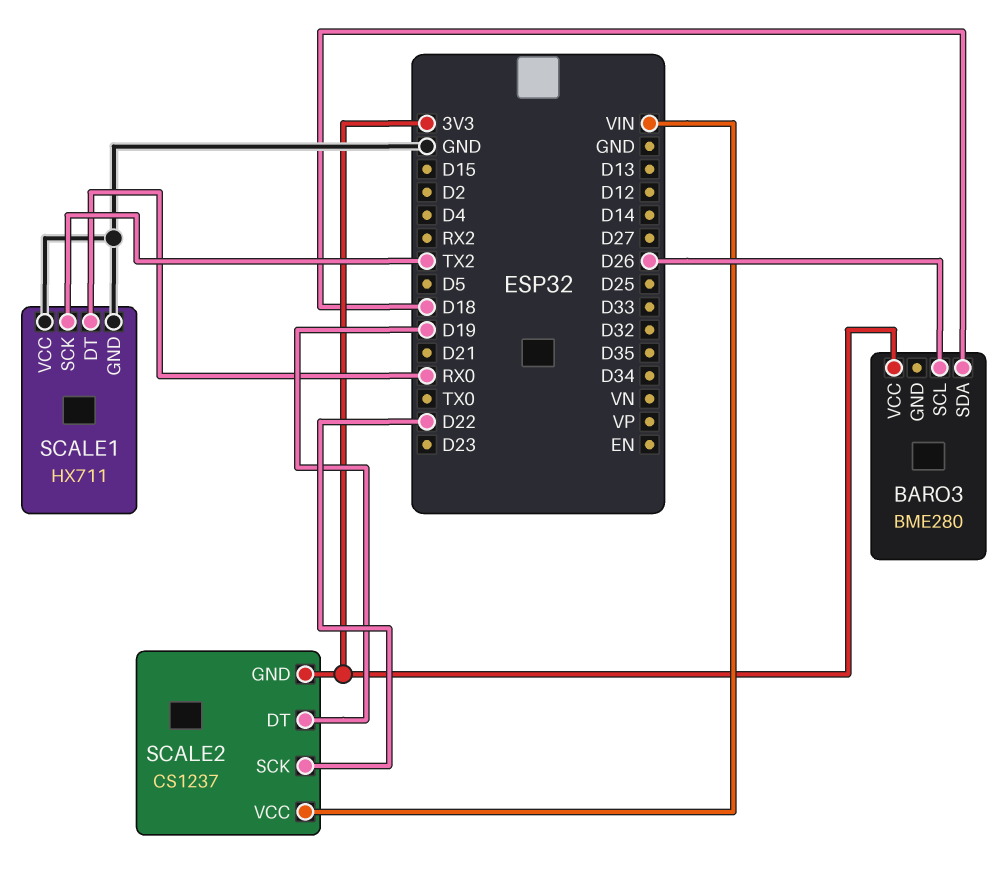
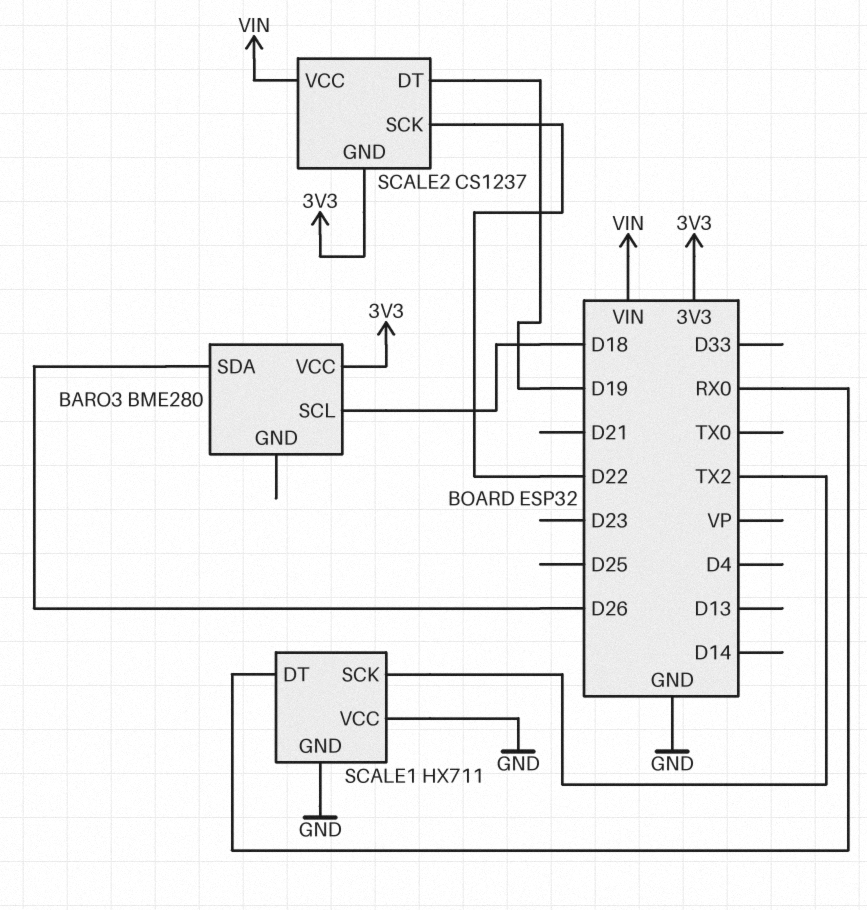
BARO3 pin SCL: D26 -> D18
BARO3 pin SDA: D18 -> D26

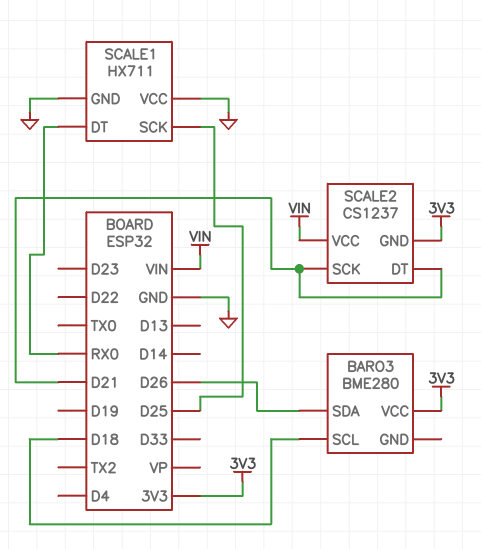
SCALE1 pin SCK: TX2 -> D25
SCALE2 pin DT: D19 -> D21
SCALE2 pin SCK: D22 -> D21

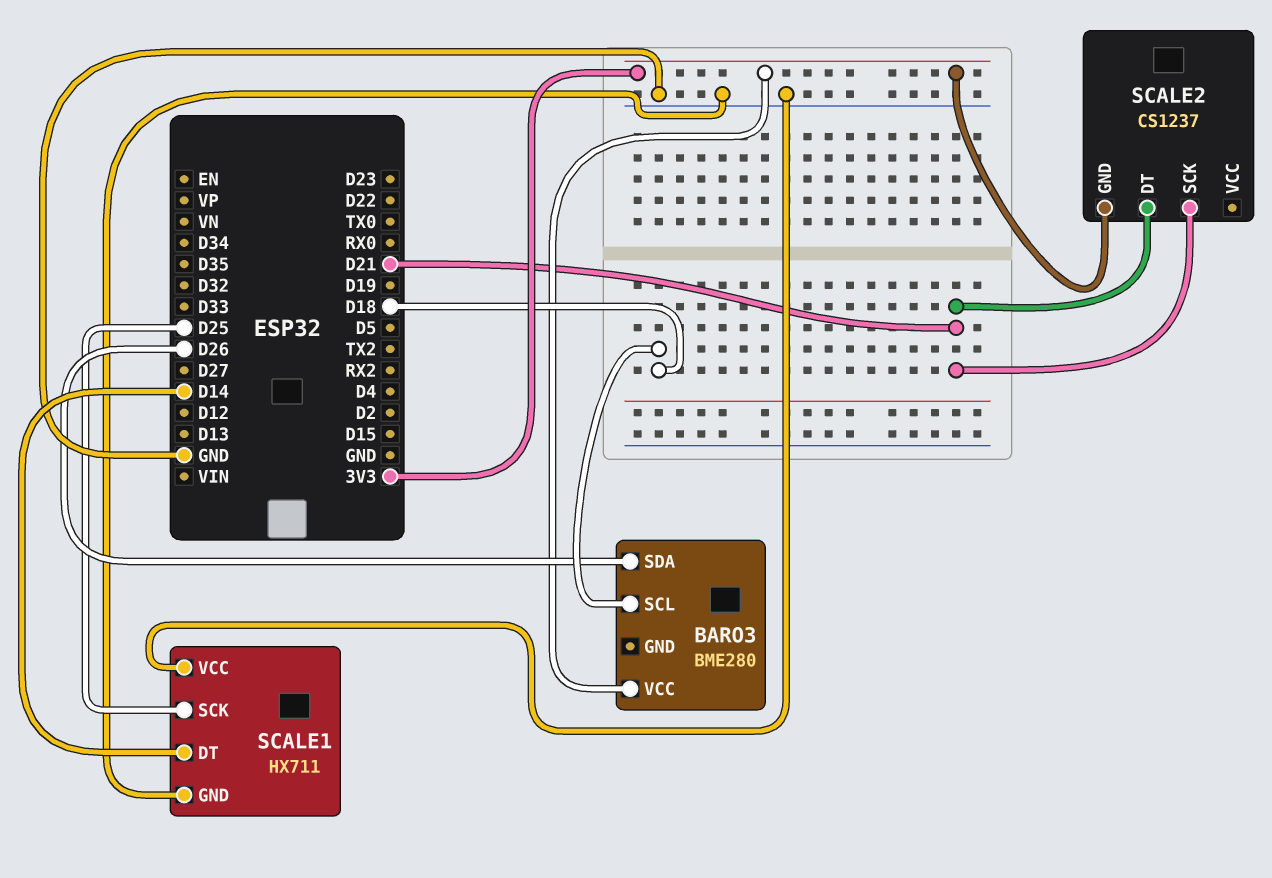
SCALE1 pin DT: RX0 -> D14
SCALE2 pin VCC: VIN -> none

